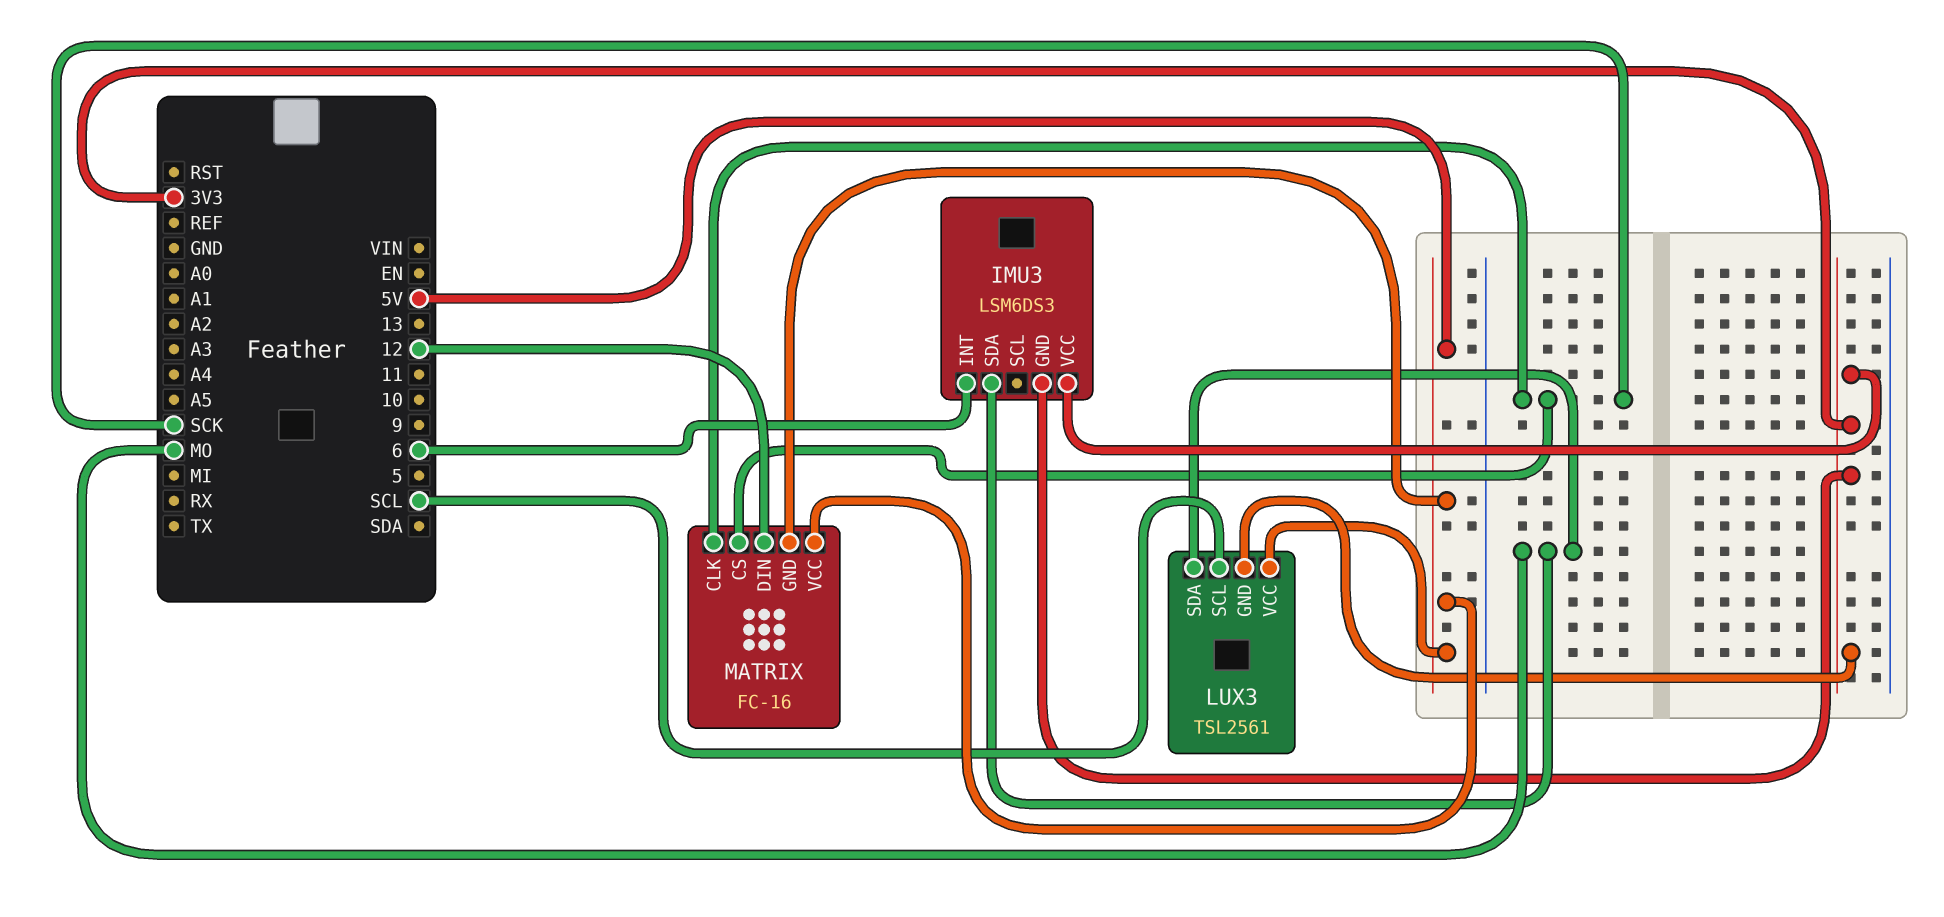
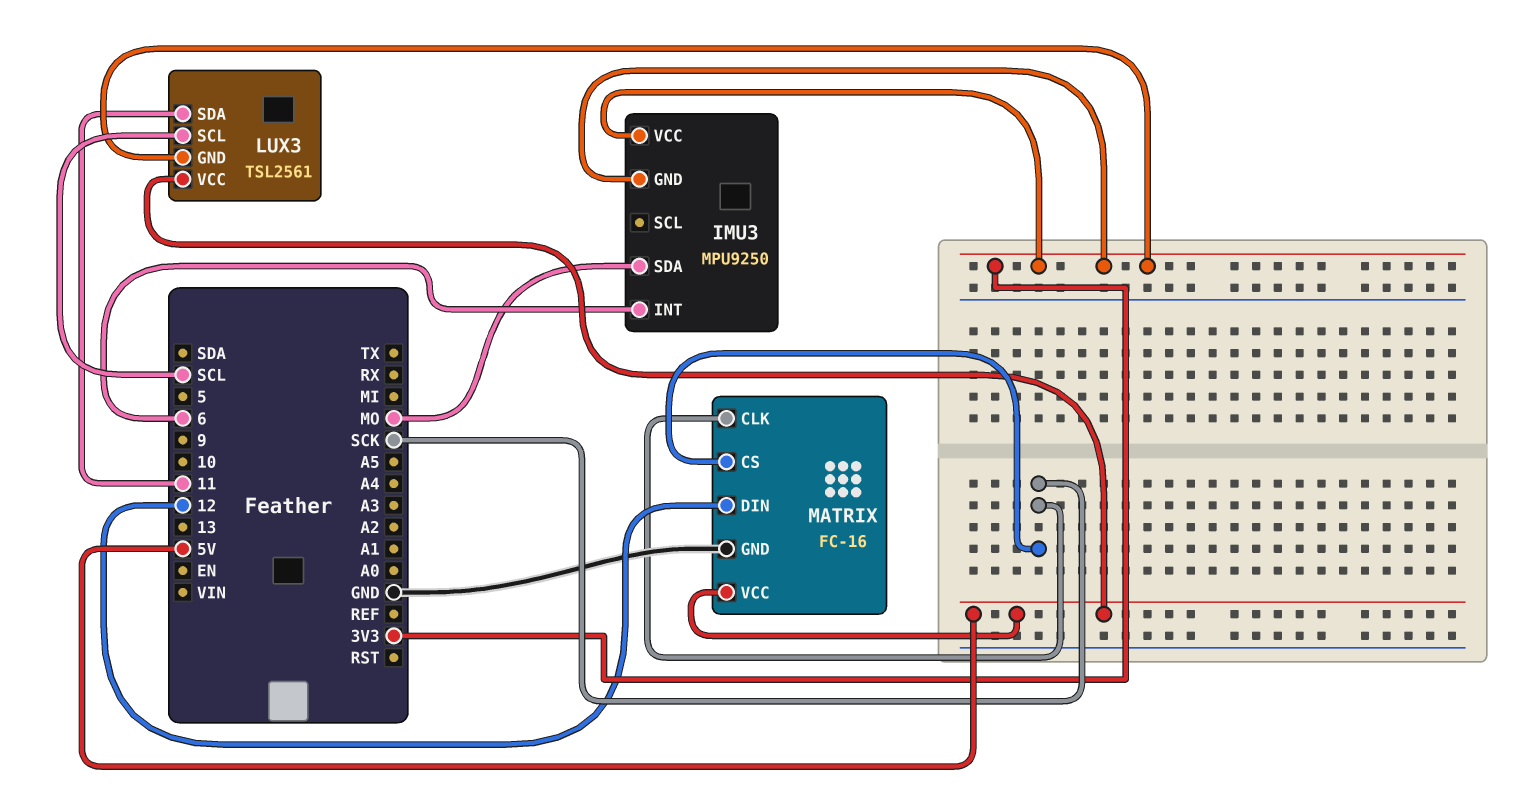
IMU3: LSM6DS3 -> MPU9250
LUX3 pin SDA: MO -> 11
MATRIX pin GND: 5V -> GND

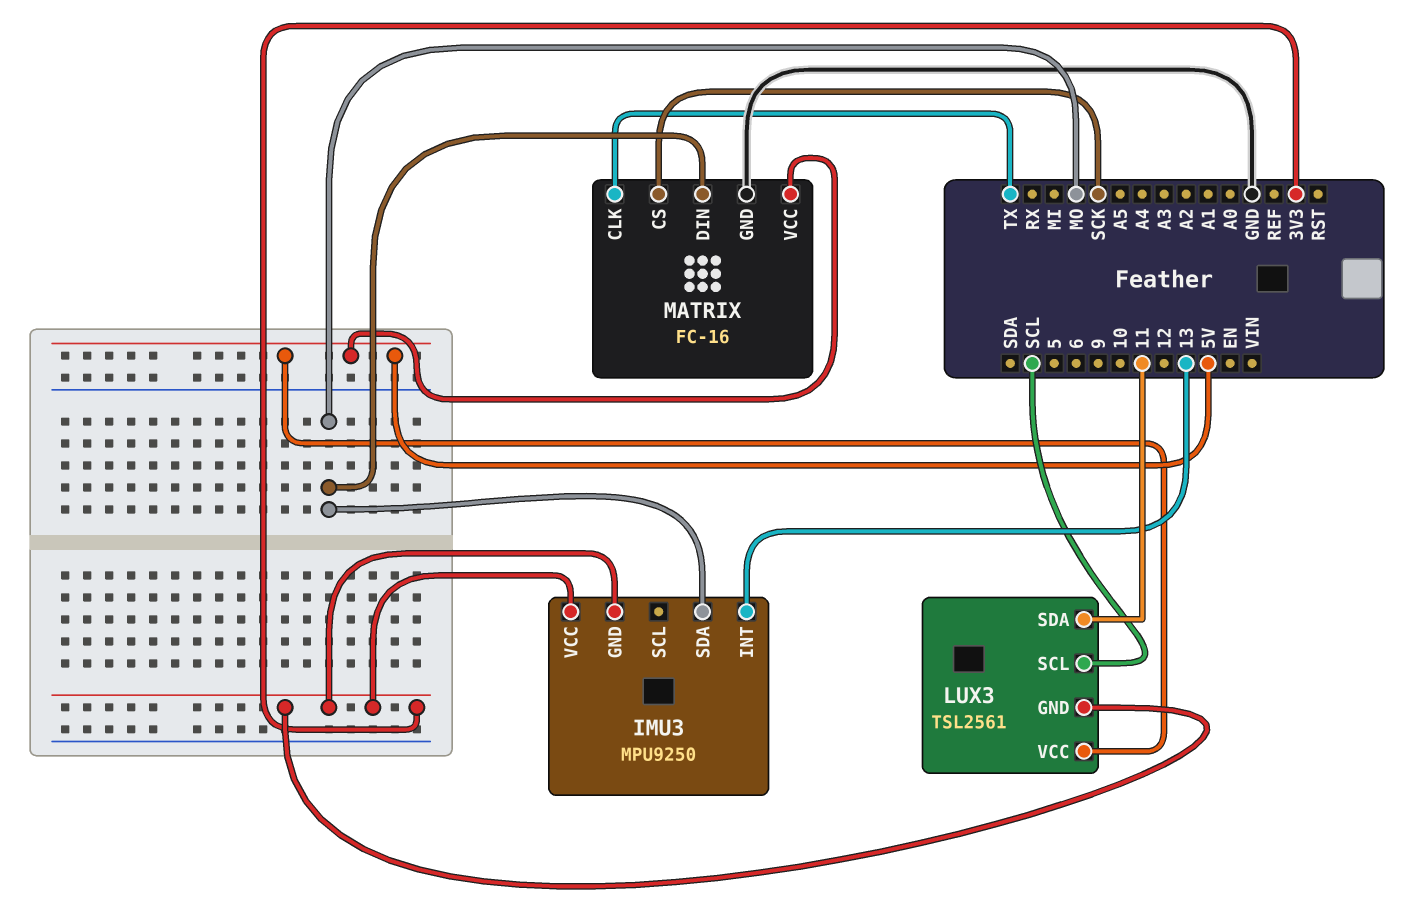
IMU3 pin INT: 6 -> 13
MATRIX pin CLK: SCK -> TX
MATRIX pin DIN: 12 -> MO

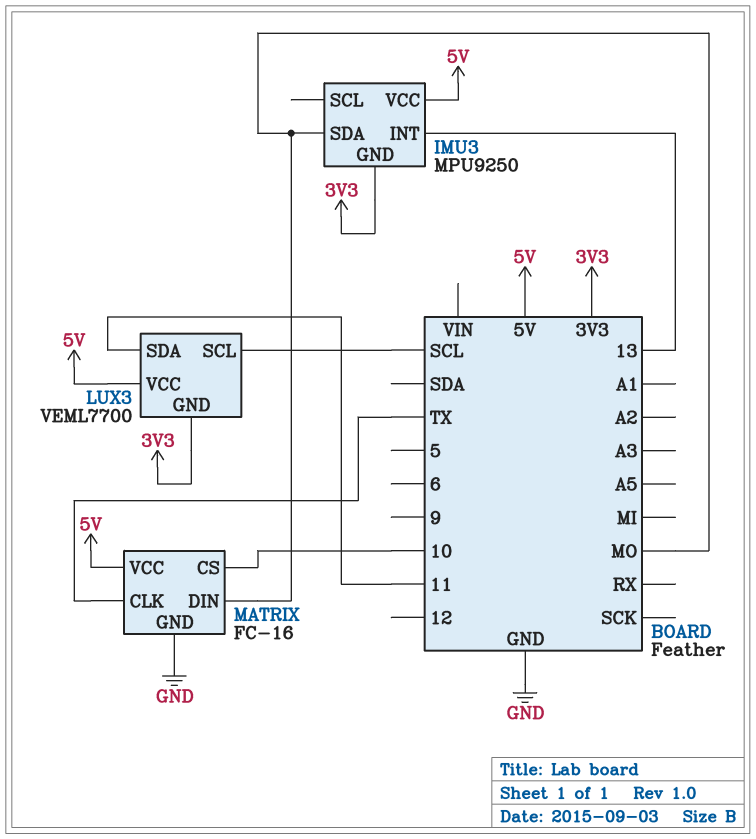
IMU3 pin VCC: 3V3 -> 5V
LUX3: TSL2561 -> VEML7700
MATRIX pin CS: SCK -> 10

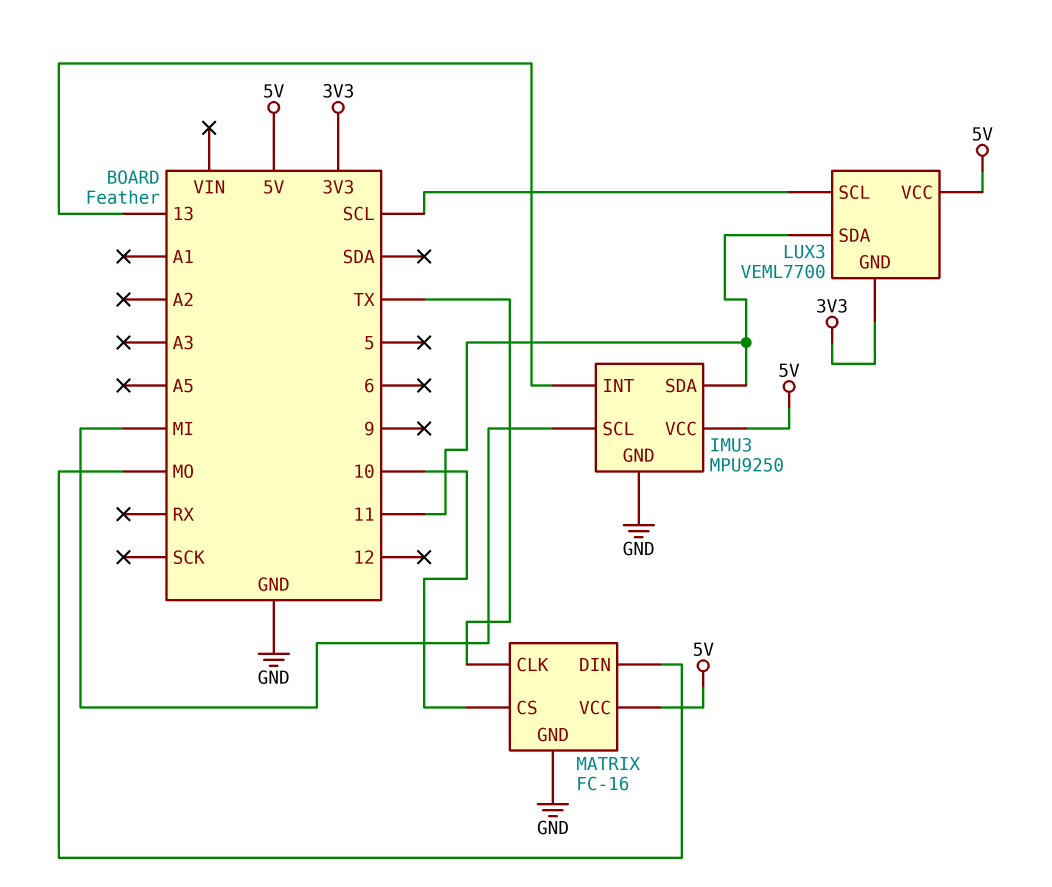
IMU3 pin GND: 3V3 -> GND
IMU3 pin SCL: none -> MI
IMU3 pin SDA: MO -> 11

